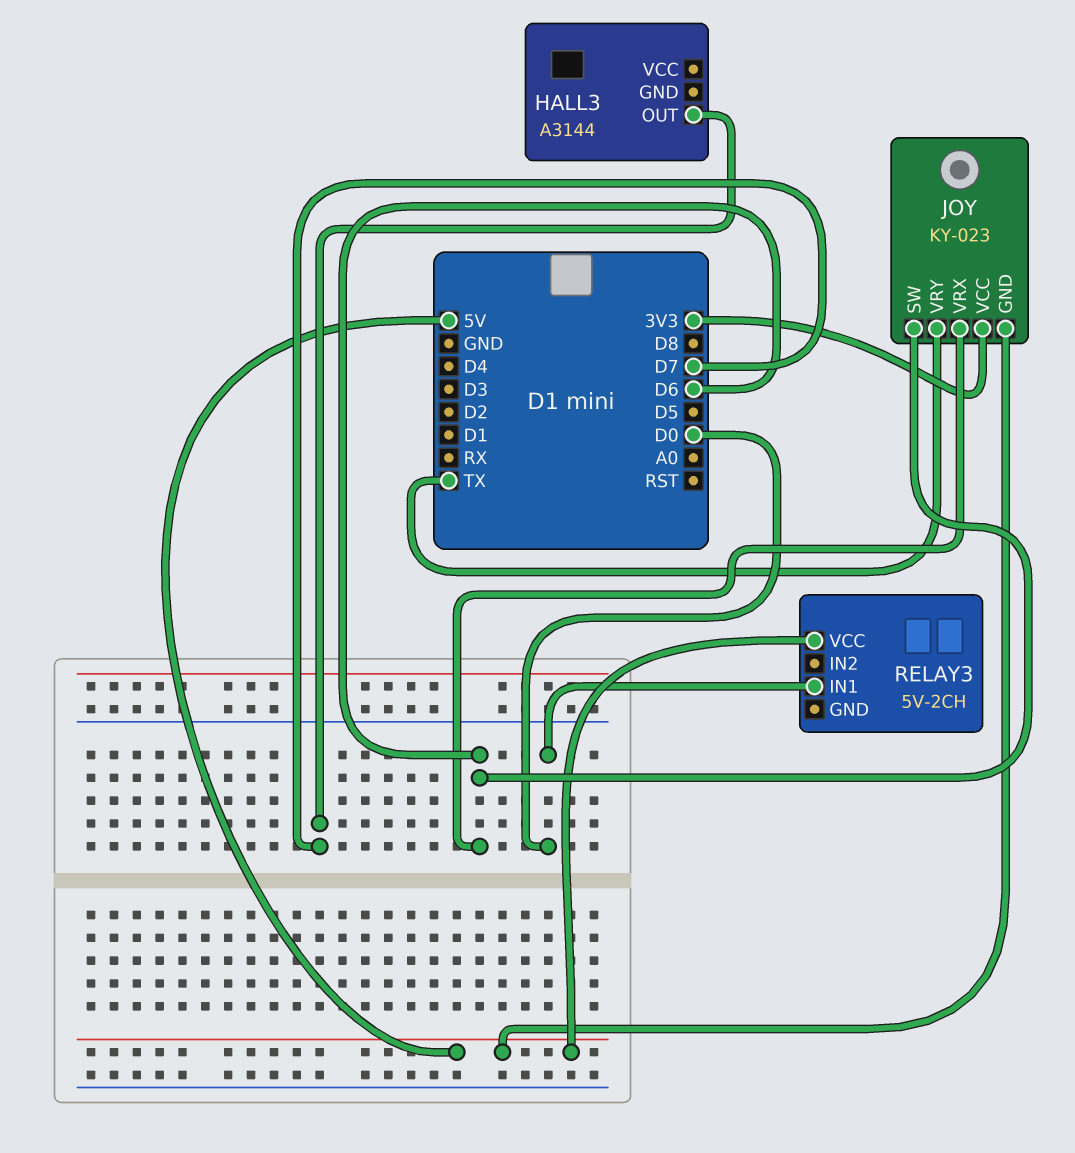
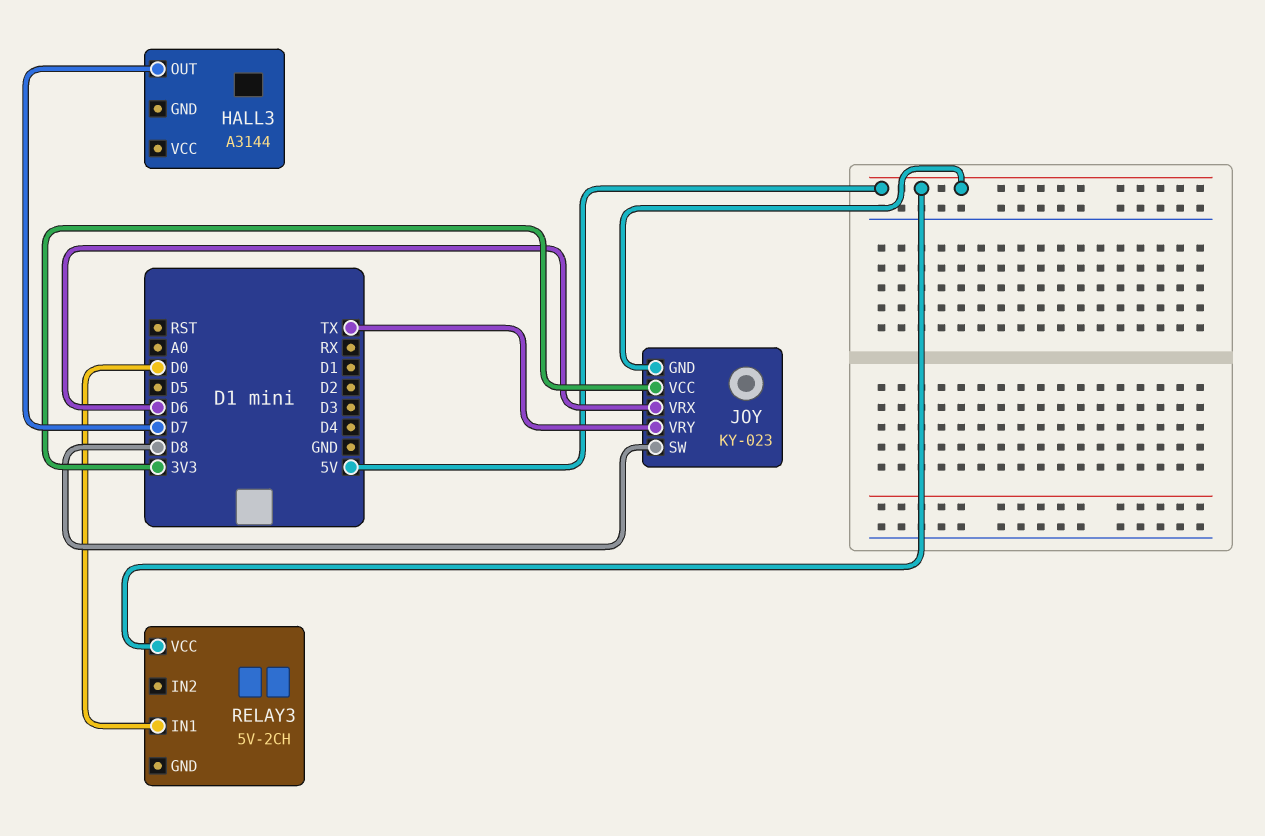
JOY pin SW: D6 -> D8

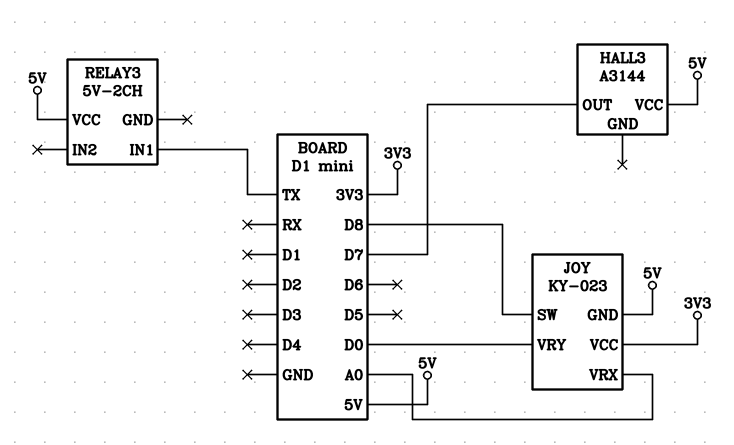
HALL3 pin VCC: none -> 5V
JOY pin VRX: D6 -> A0
JOY pin VRY: TX -> D0
RELAY3 pin IN1: D0 -> TX

